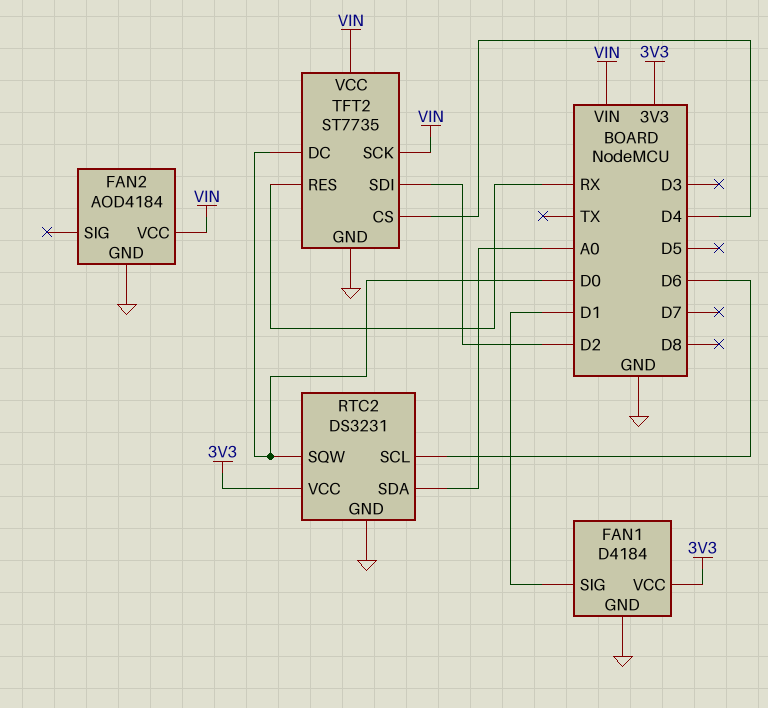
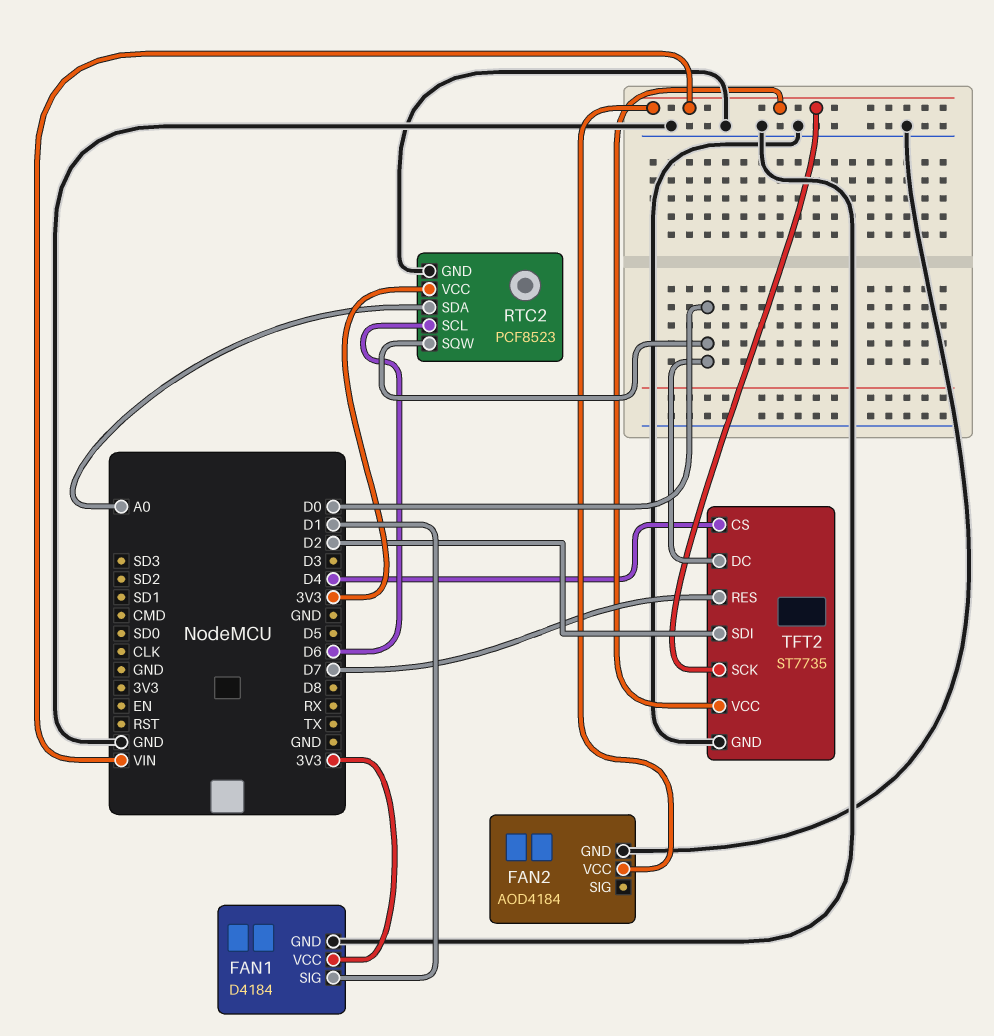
RTC2: DS3231 -> PCF8523
TFT2 pin RES: RX -> D7

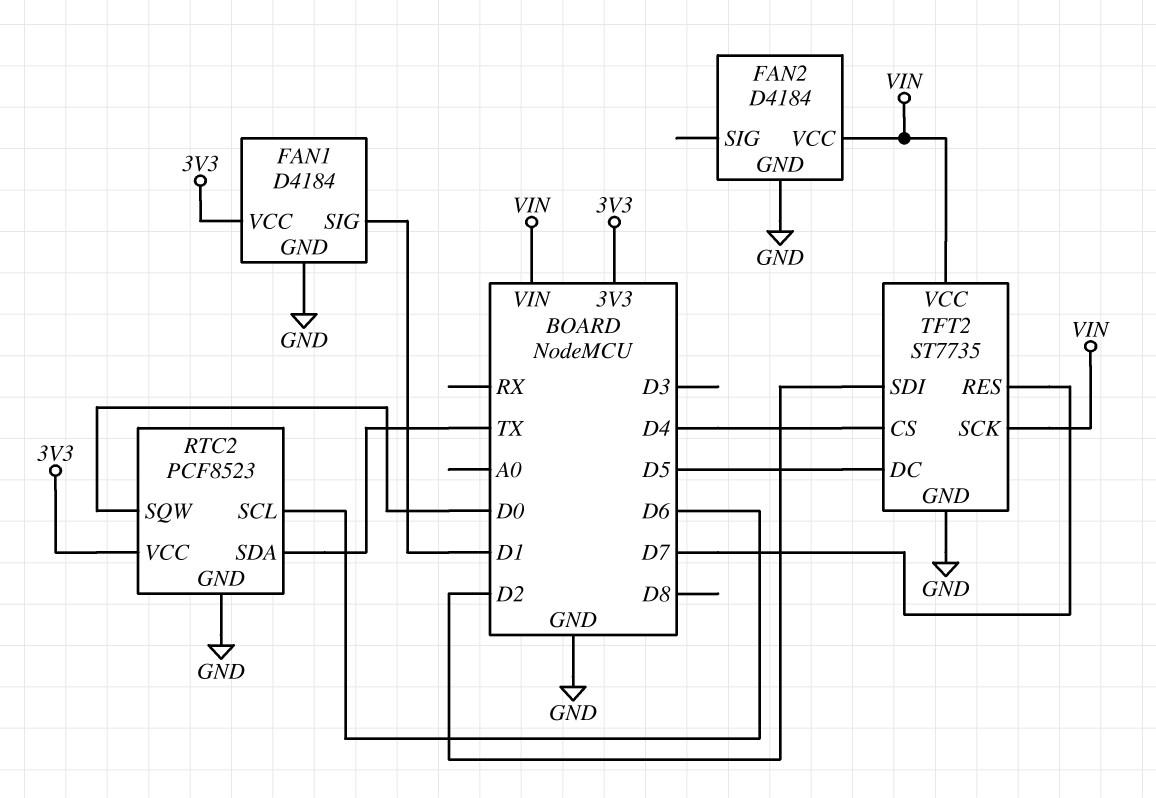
FAN2: AOD4184 -> D4184
RTC2 pin SDA: A0 -> TX
TFT2 pin DC: D0 -> D5

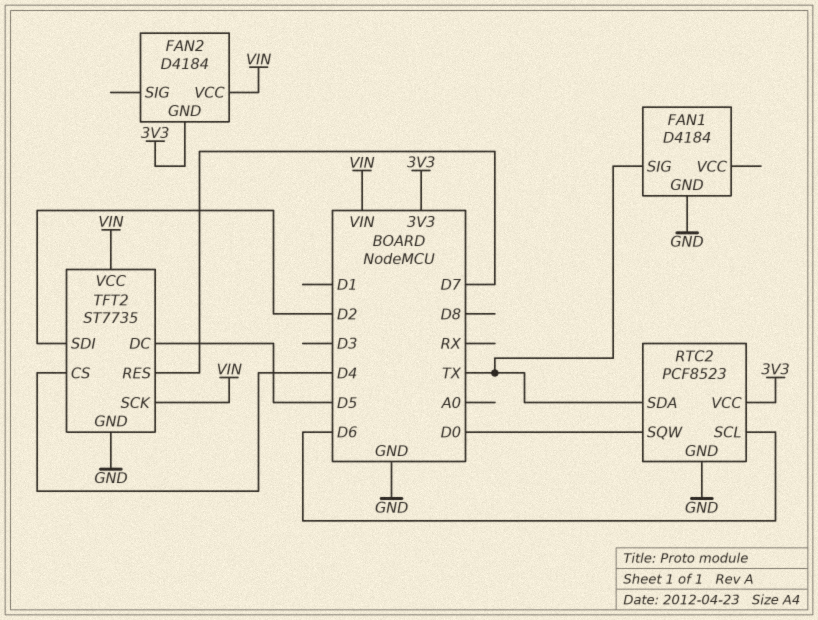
FAN1 pin SIG: D1 -> TX
FAN1 pin VCC: 3V3 -> none
FAN2 pin GND: GND -> 3V3

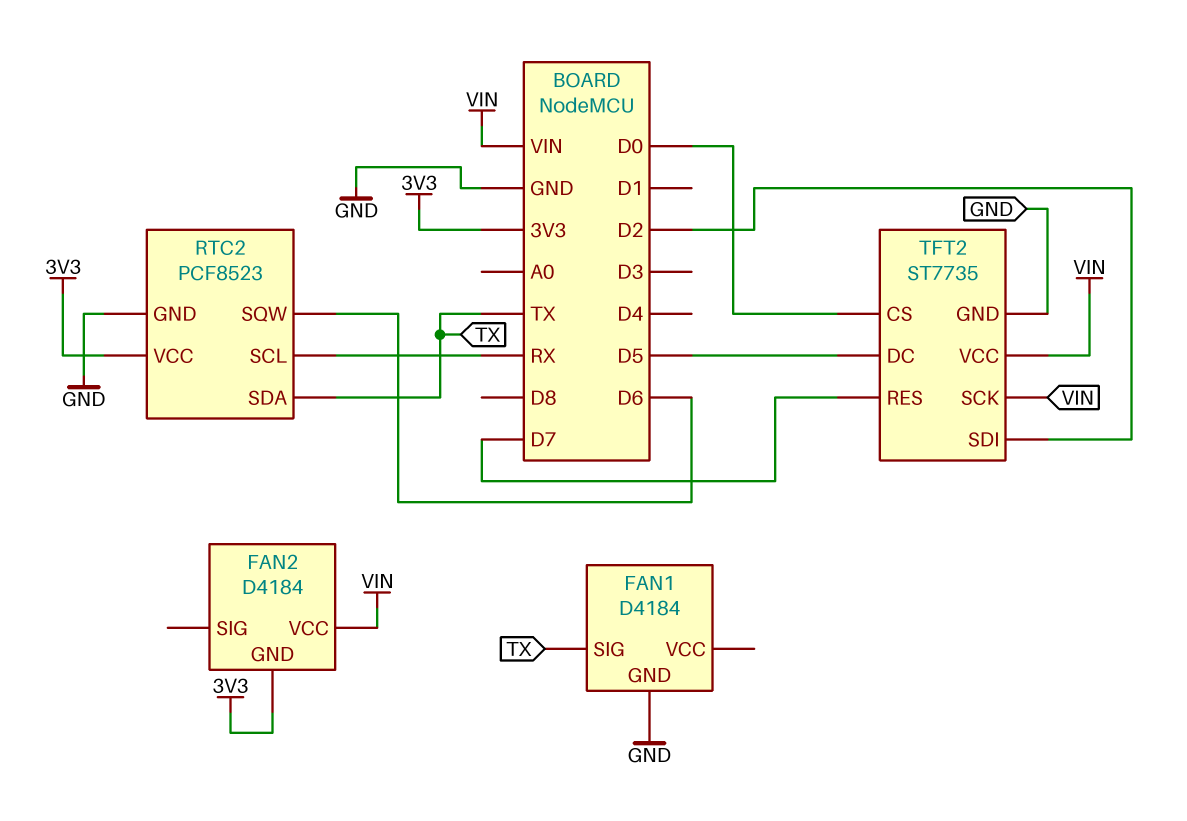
RTC2 pin SCL: D6 -> RX
RTC2 pin SQW: D0 -> D6
TFT2 pin CS: D4 -> D0

